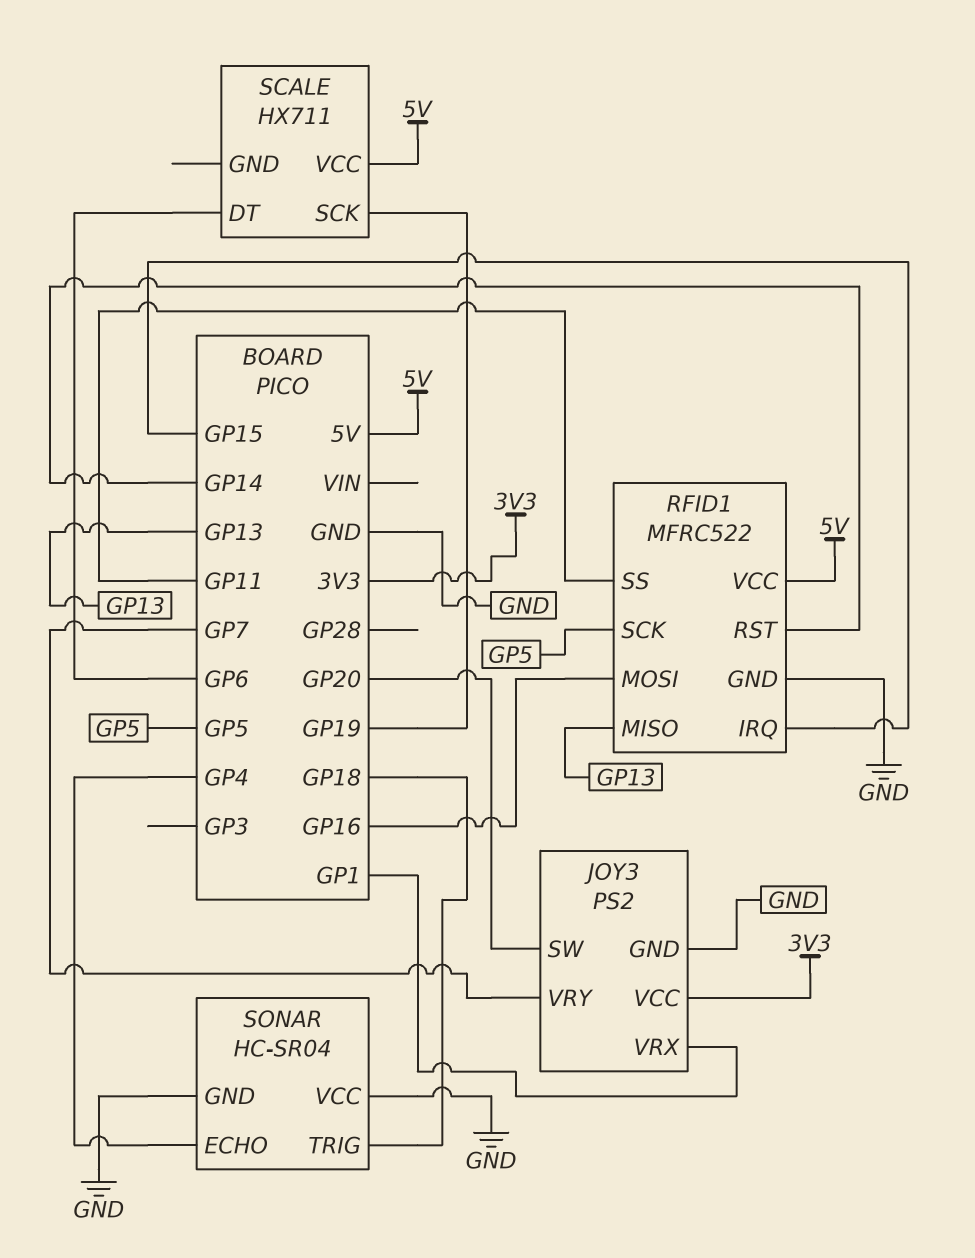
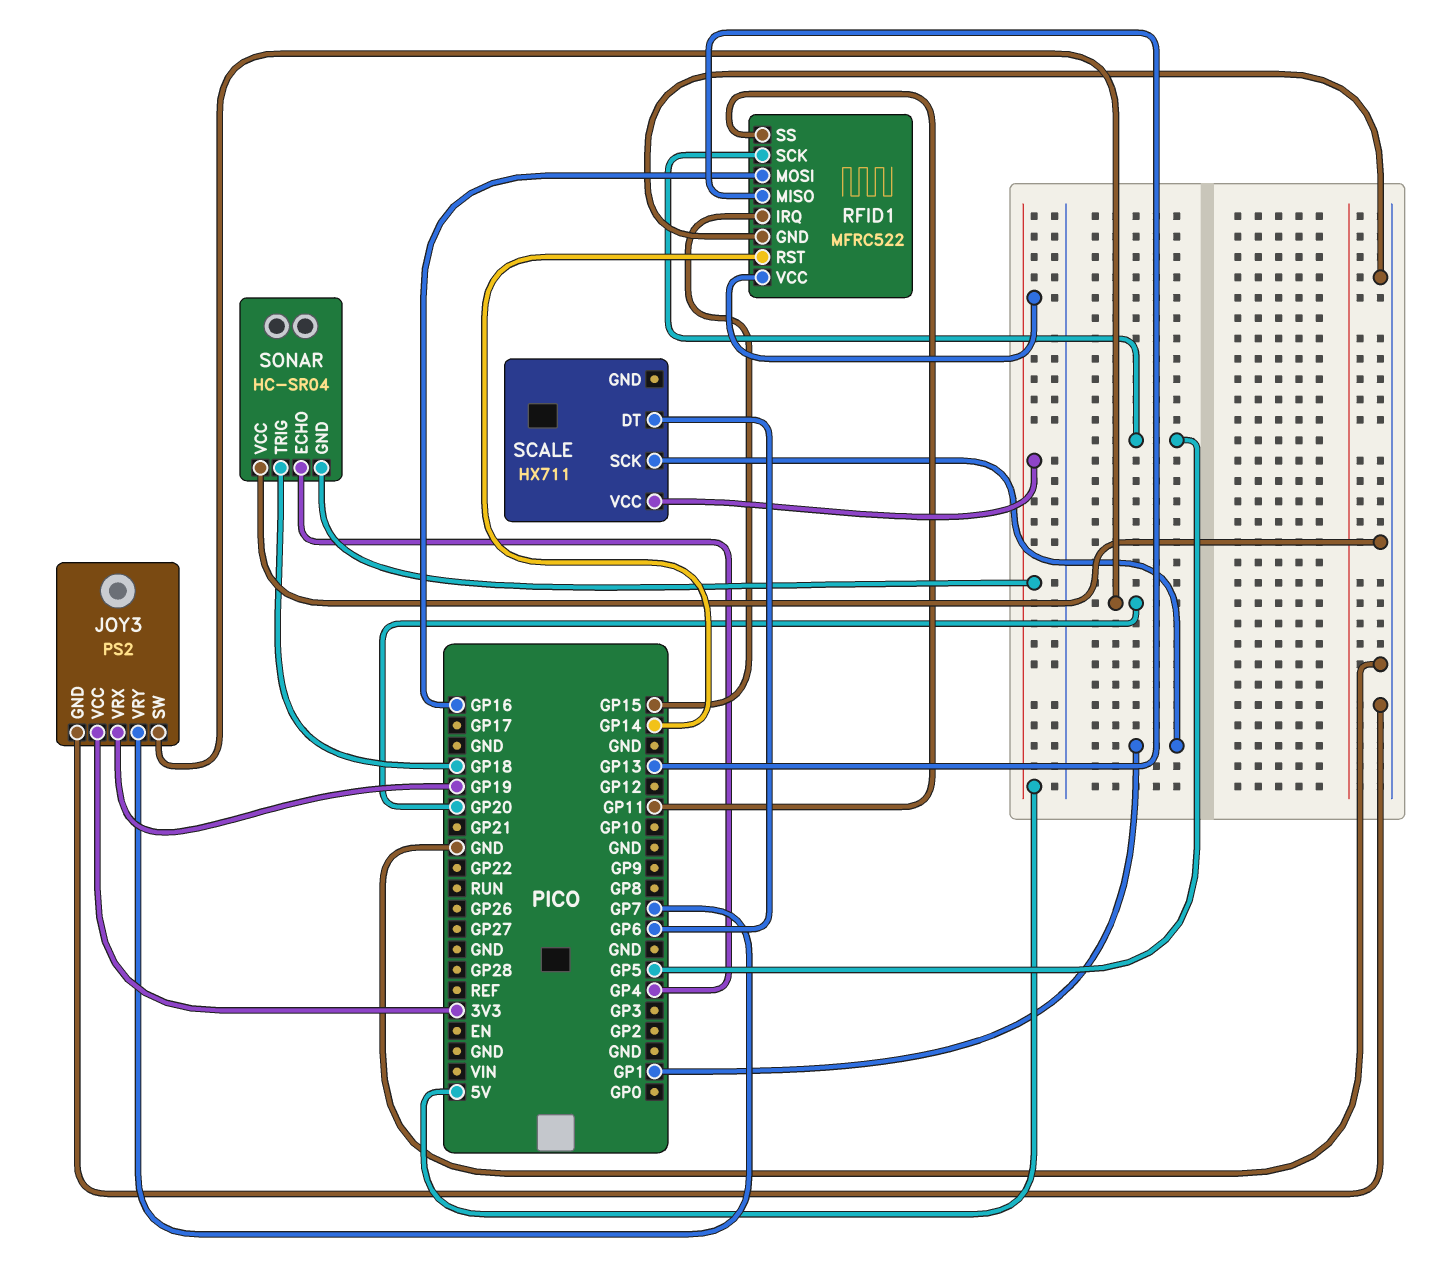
JOY3 pin VRX: GP1 -> GP19
SCALE pin SCK: GP19 -> GP1
SONAR pin GND: GND -> 5V

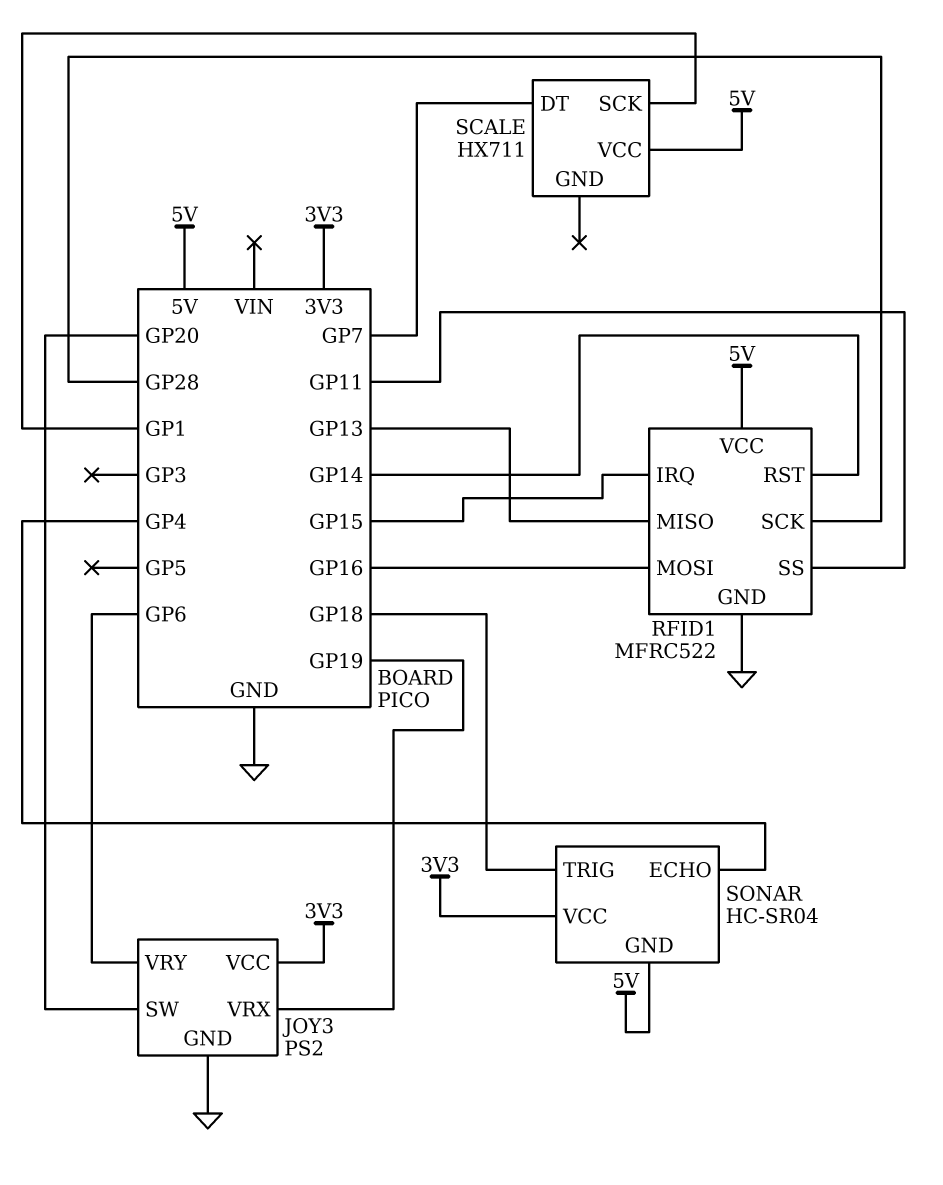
JOY3 pin VRY: GP7 -> GP6
RFID1 pin SCK: GP5 -> GP28
SCALE pin DT: GP6 -> GP7
SONAR pin VCC: GND -> 3V3

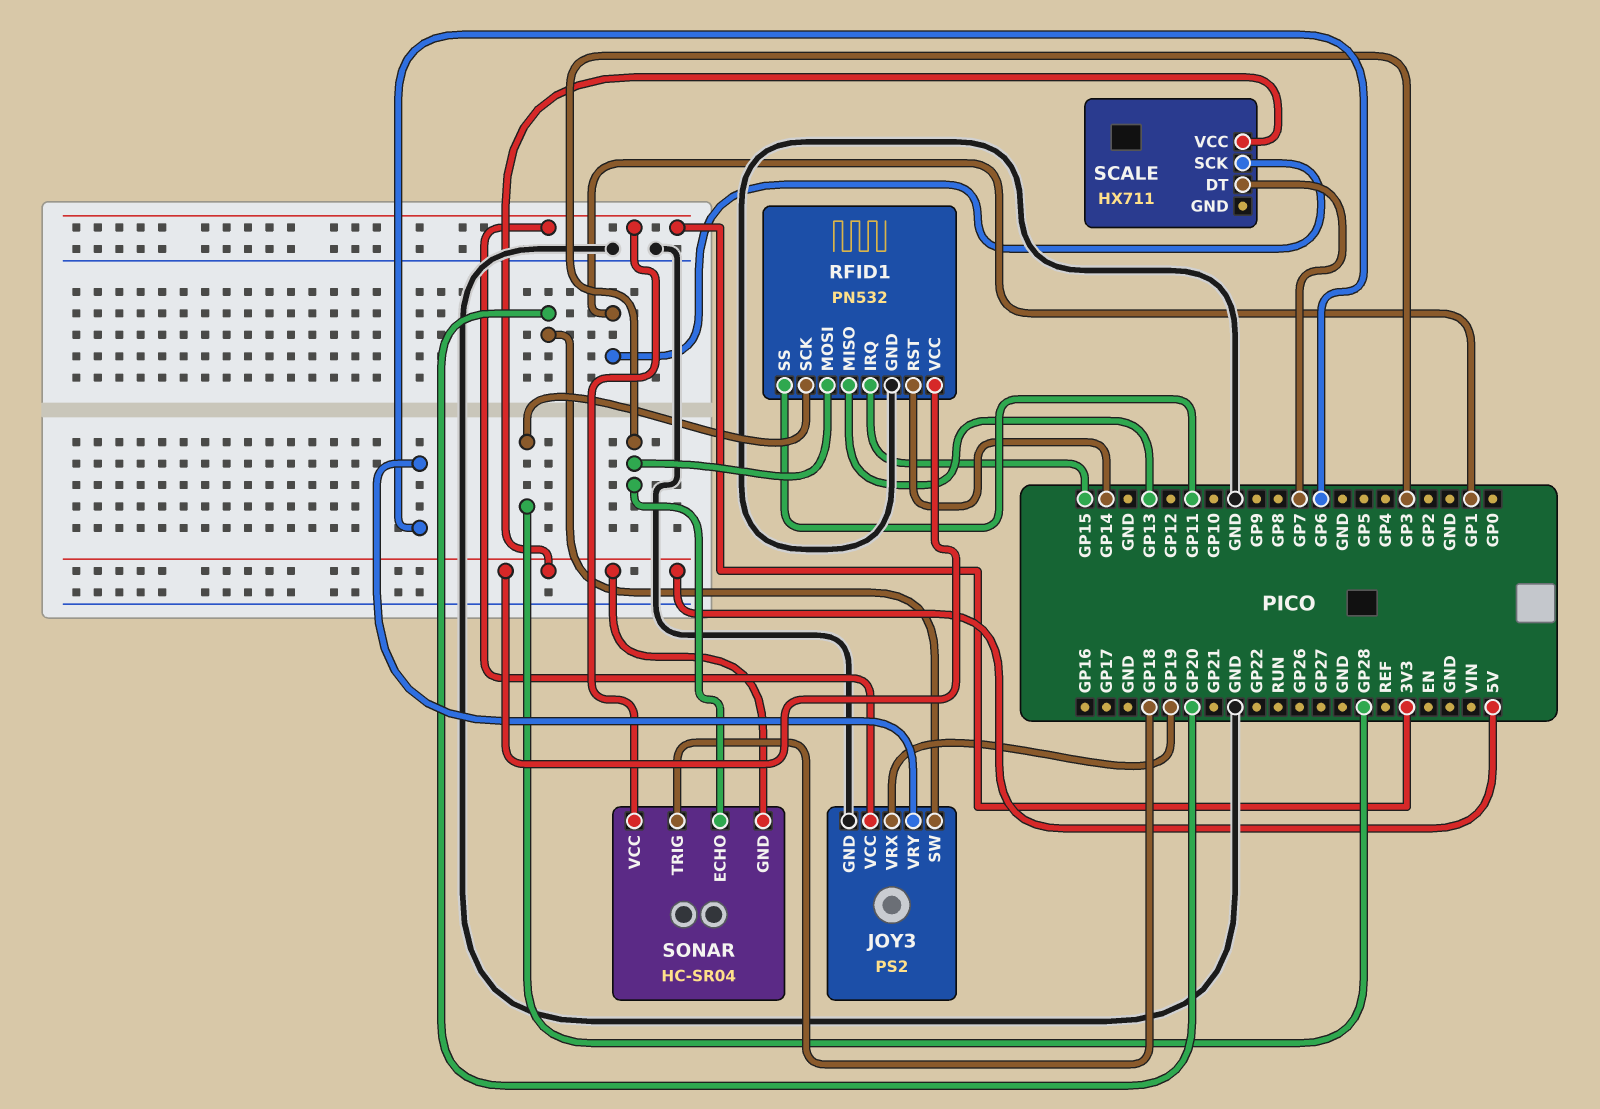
RFID1: MFRC522 -> PN532
RFID1 pin MOSI: GP16 -> GP3
SONAR pin ECHO: GP4 -> GP3

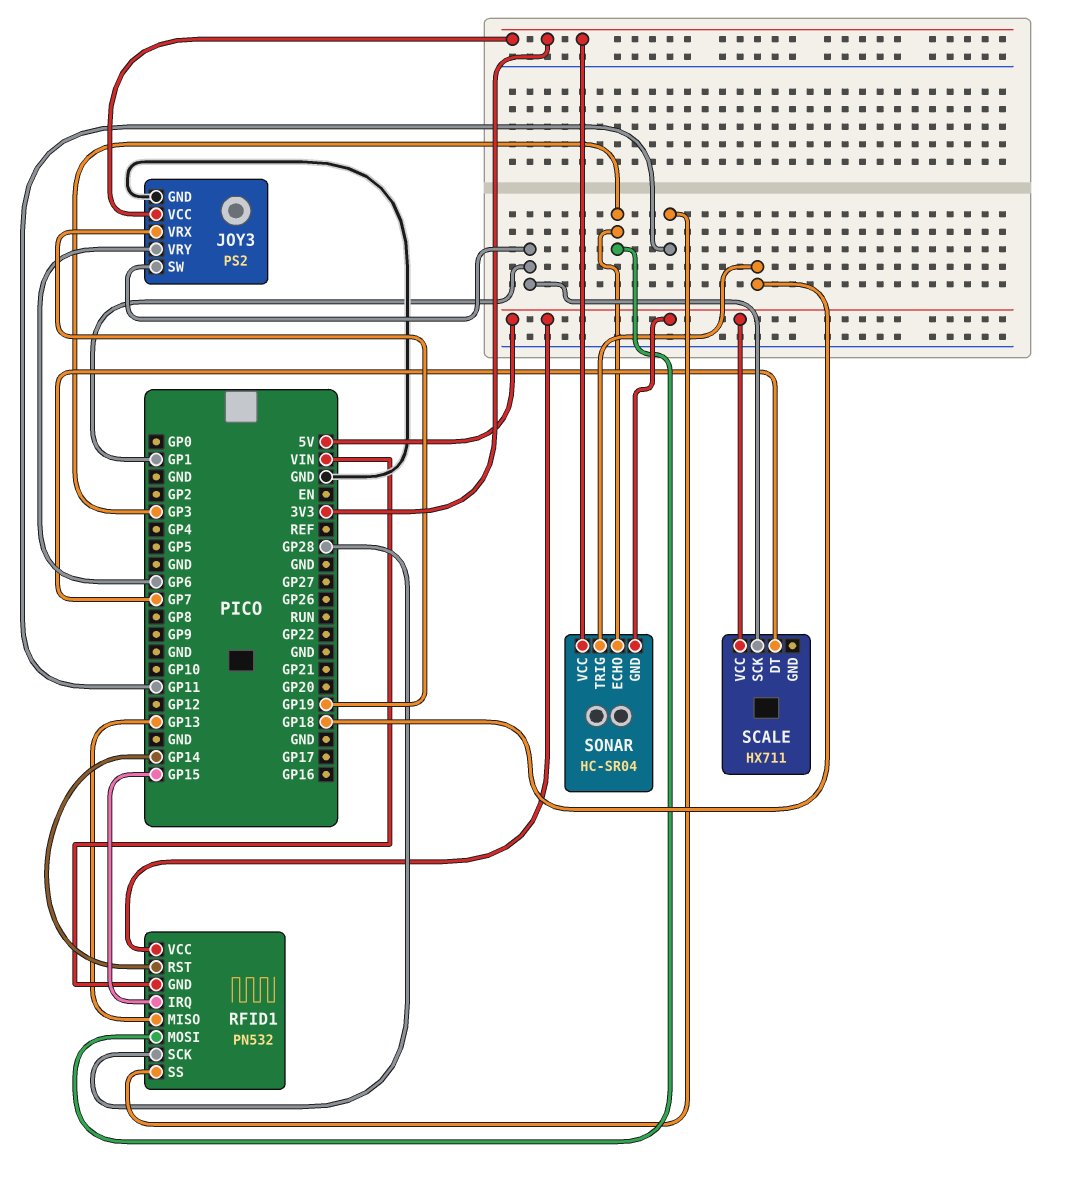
JOY3 pin SW: GP20 -> GP1
RFID1 pin GND: GND -> VIN

